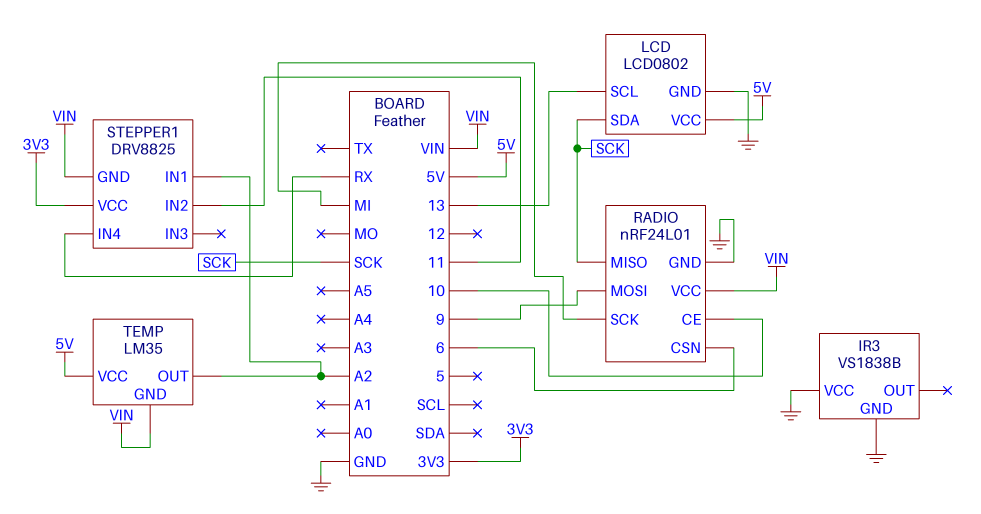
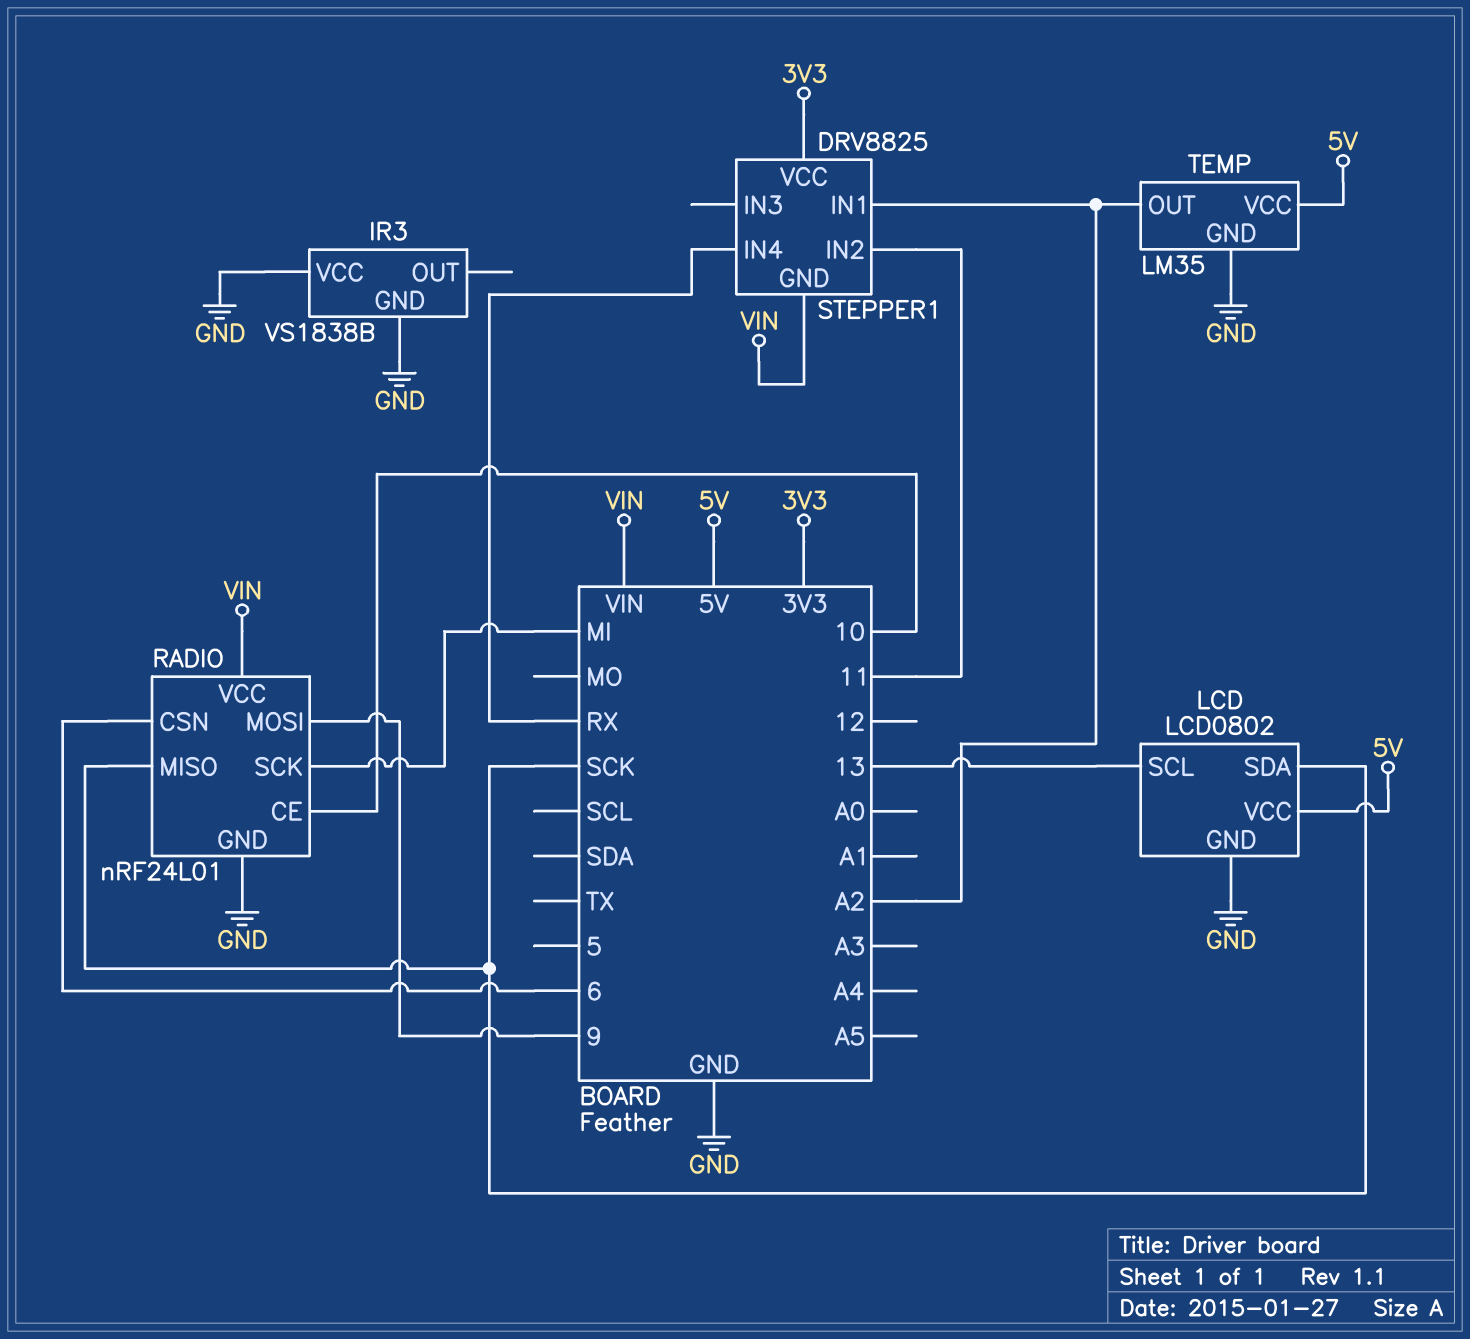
TEMP pin GND: VIN -> GND

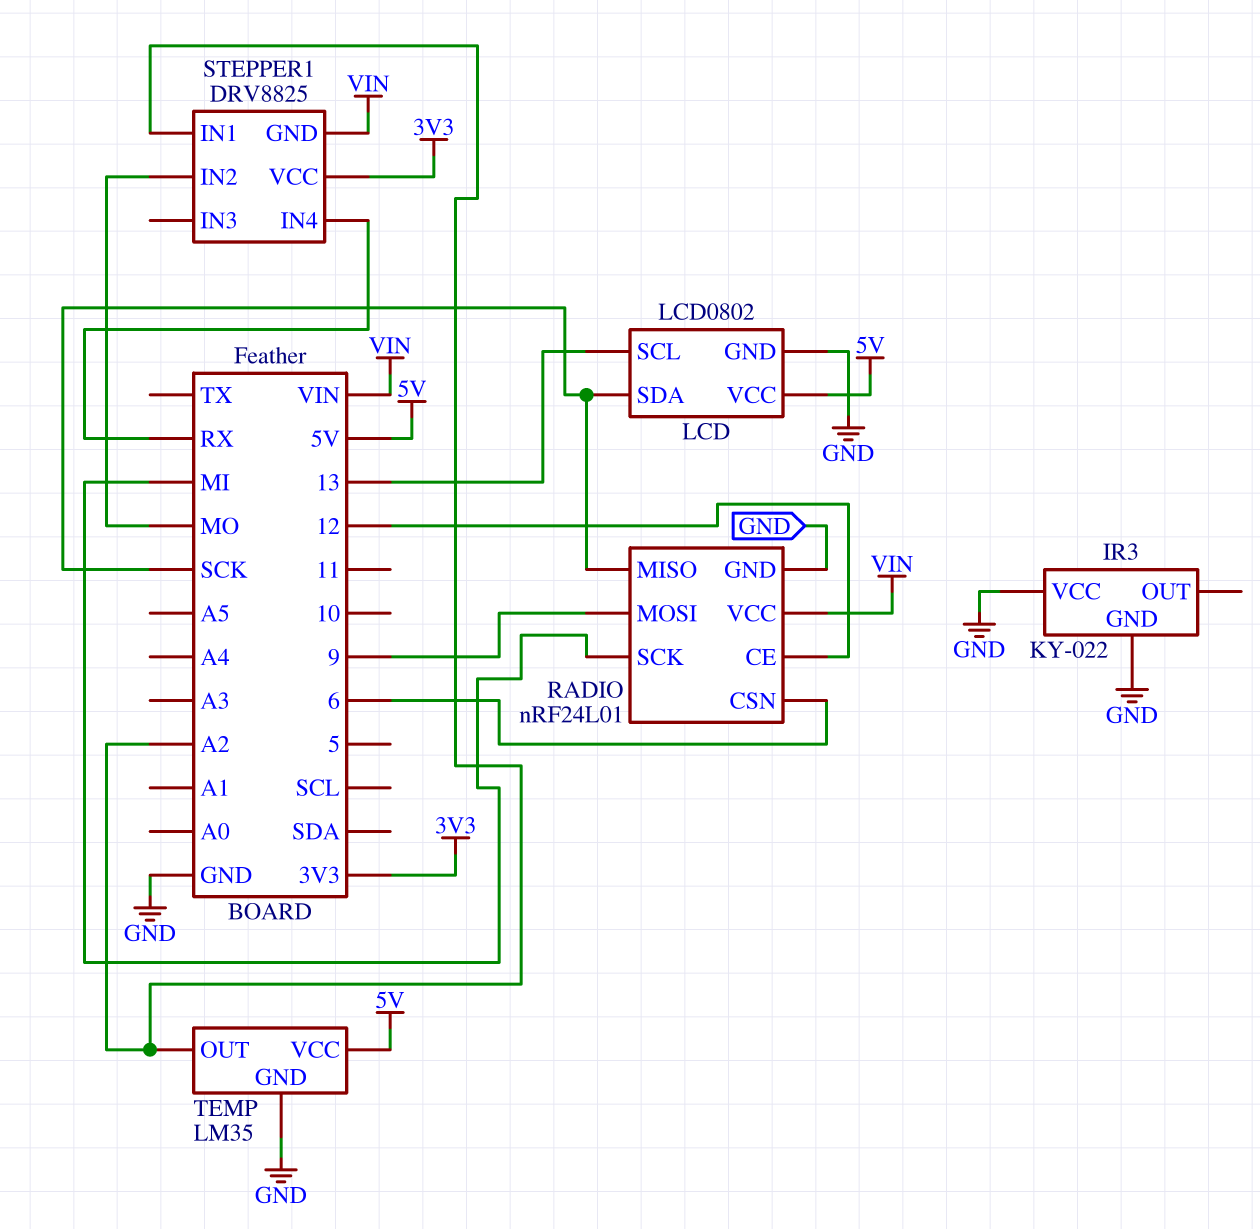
IR3: VS1838B -> KY-022
RADIO pin CE: 10 -> 12
STEPPER1 pin IN2: 11 -> MO

